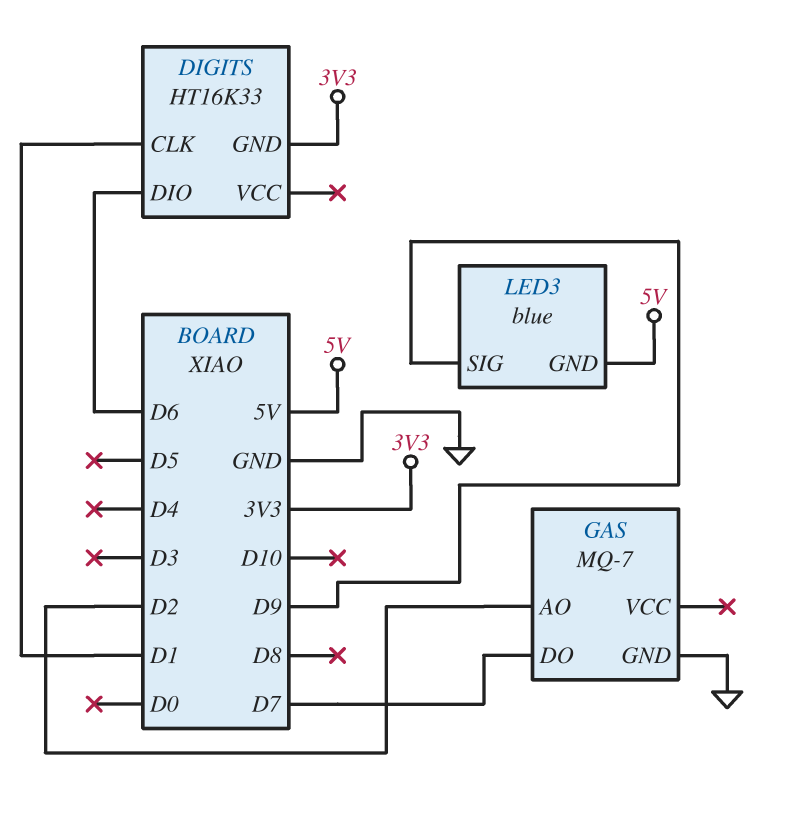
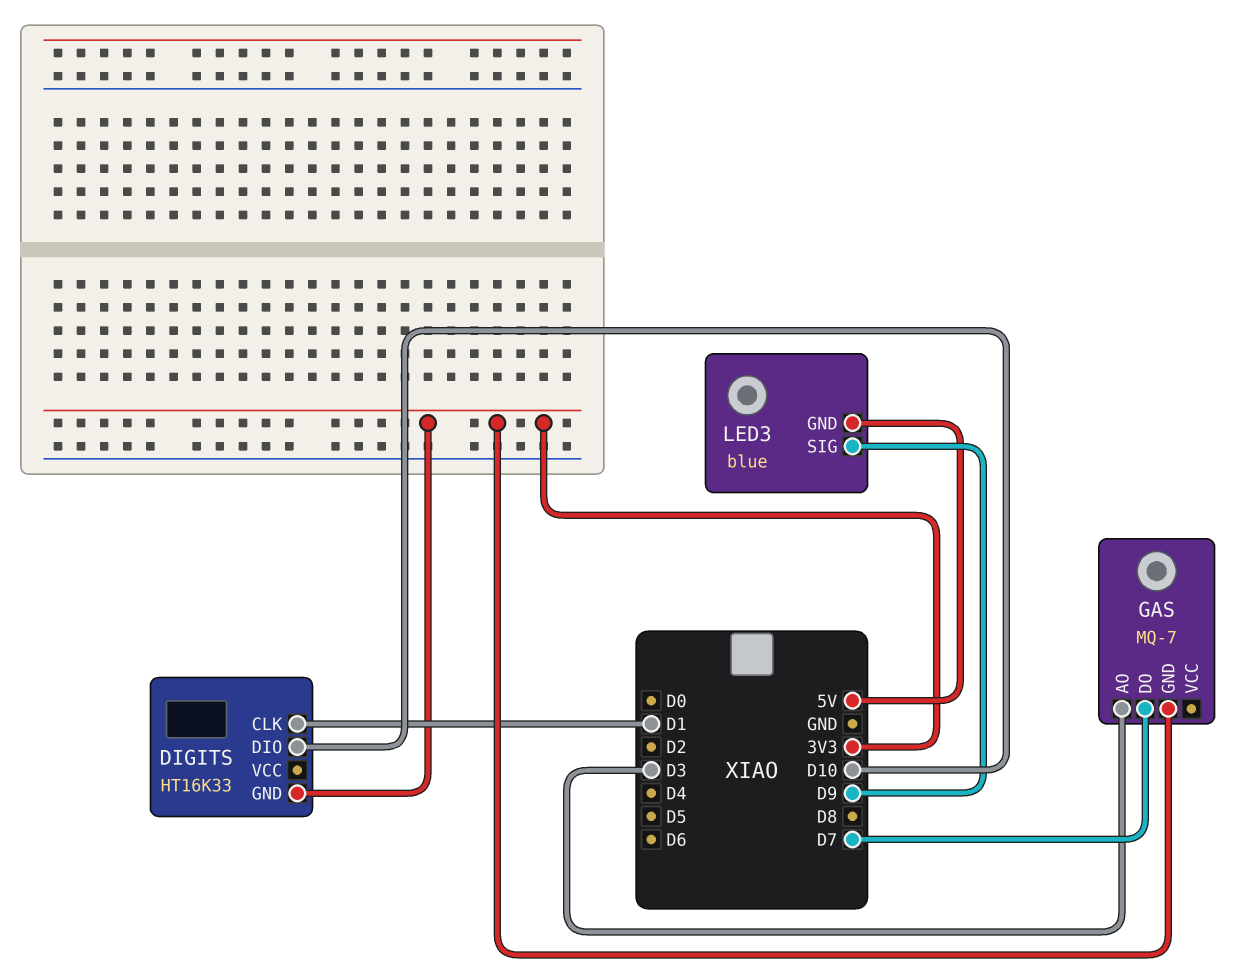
DIGITS pin DIO: D6 -> D10
GAS pin AO: D2 -> D3
GAS pin GND: GND -> 3V3

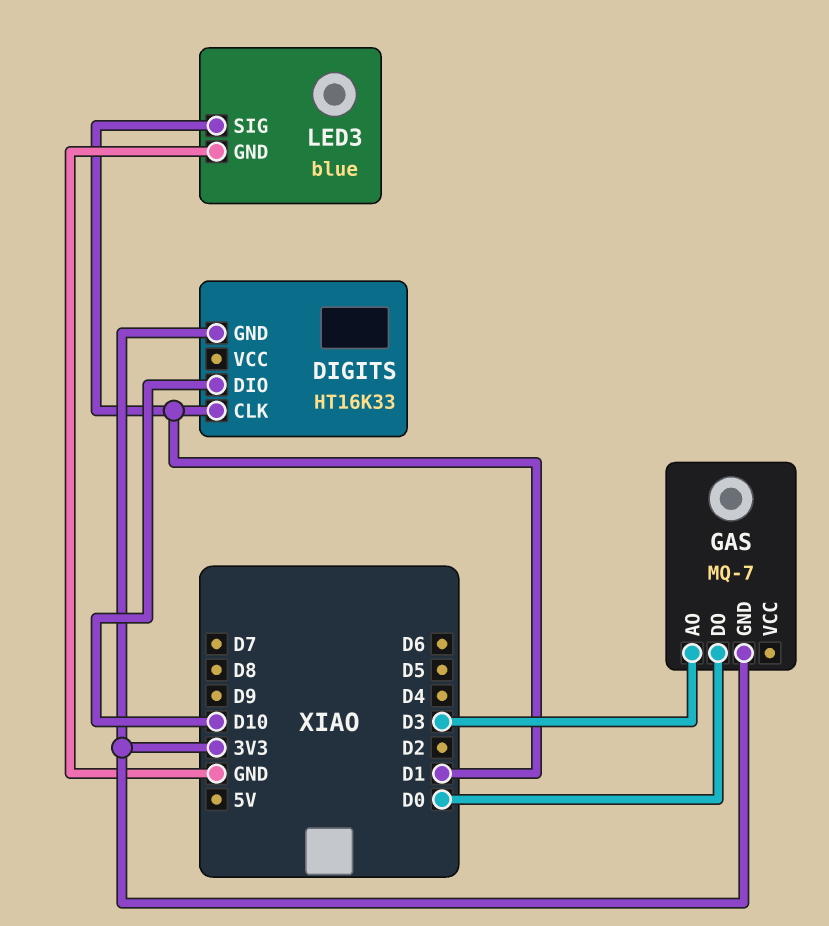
GAS pin DO: D7 -> D0
LED3 pin GND: 5V -> GND
LED3 pin SIG: D9 -> D1

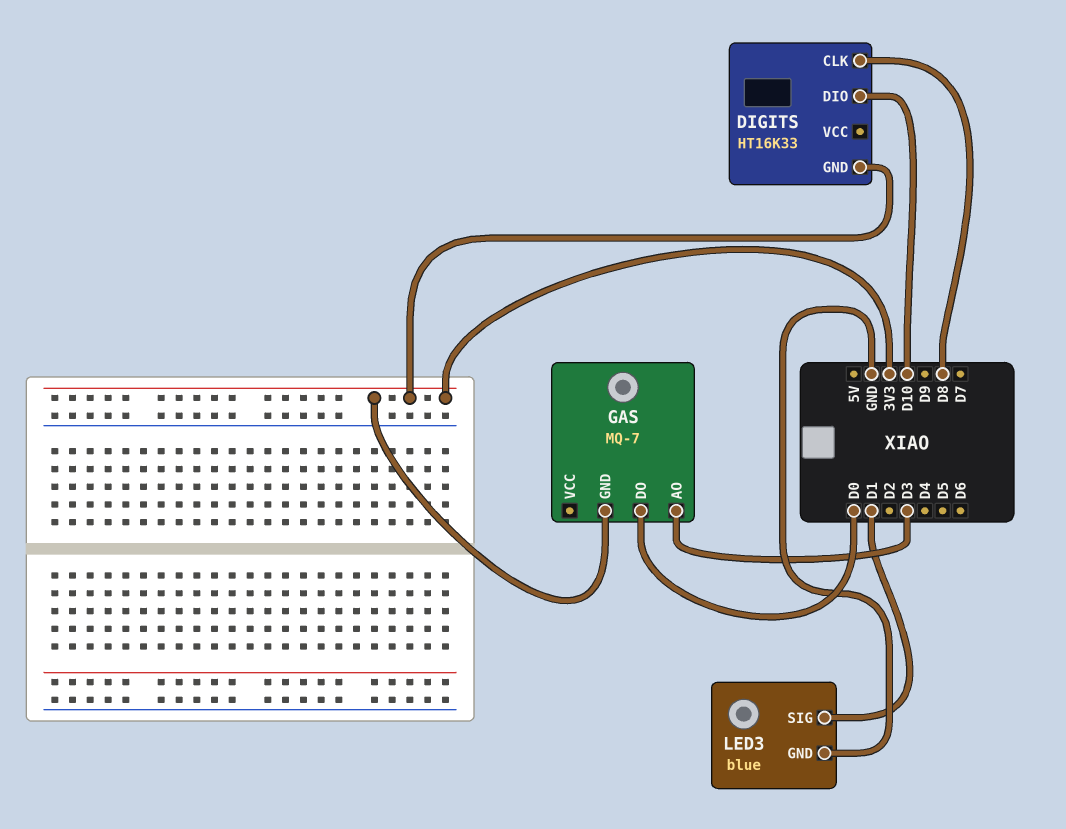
DIGITS pin CLK: D1 -> D8

